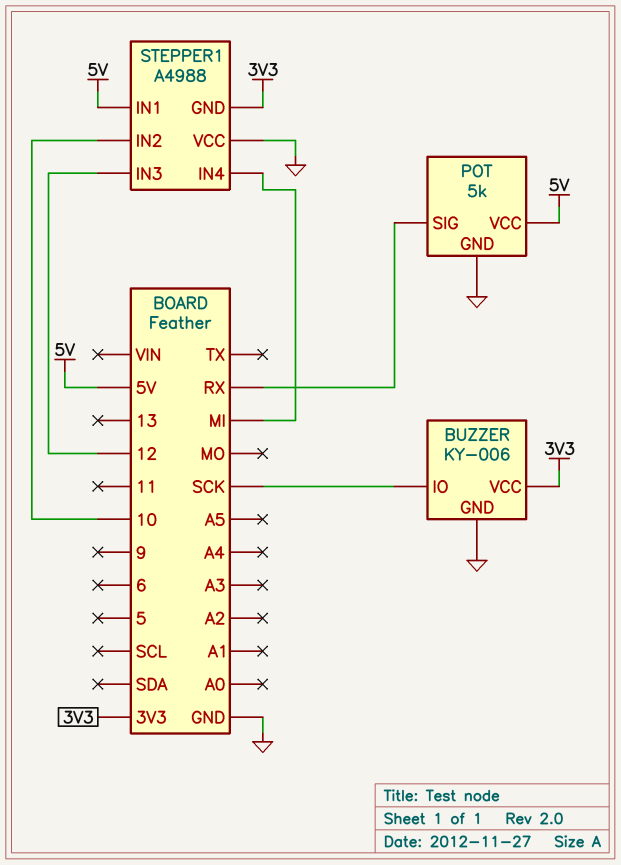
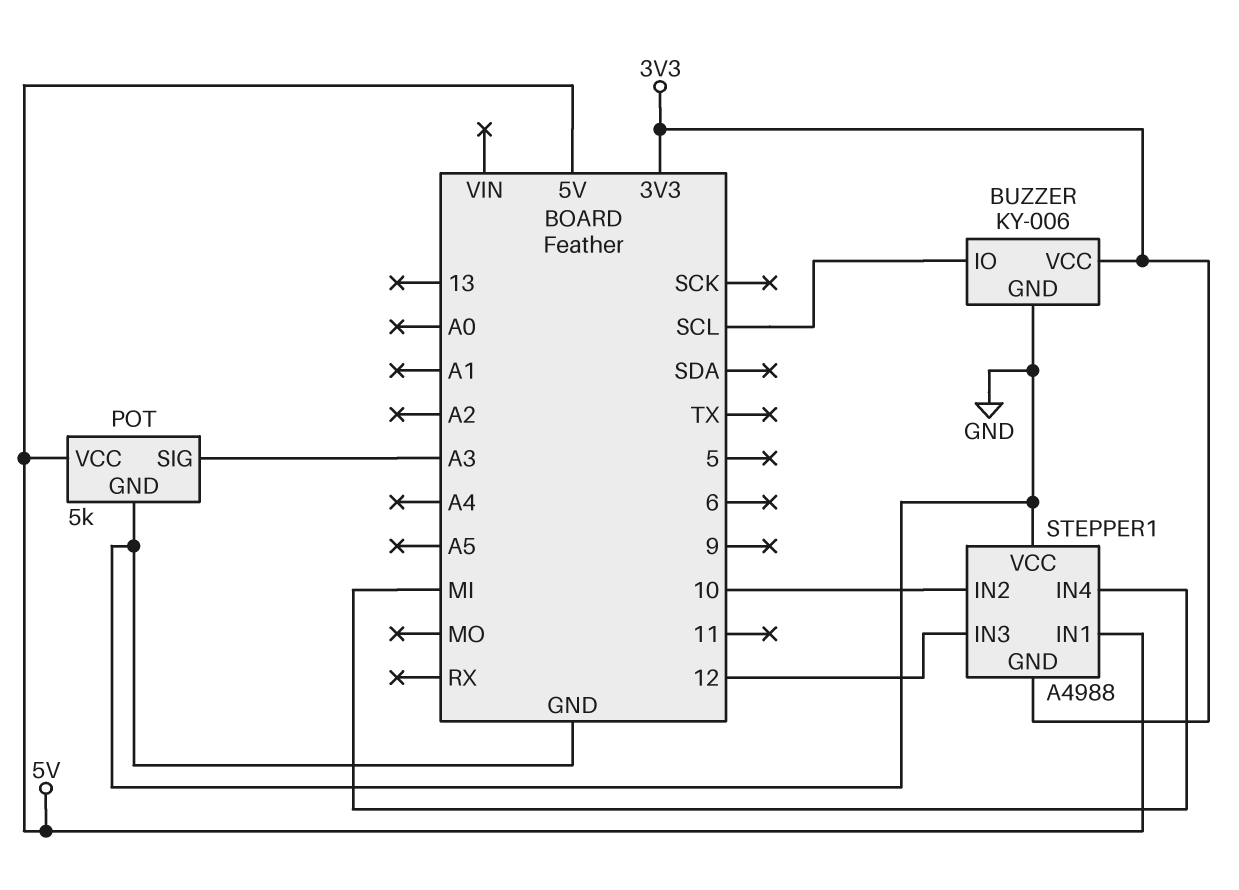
BUZZER pin IO: SCK -> SCL
POT pin SIG: RX -> A3

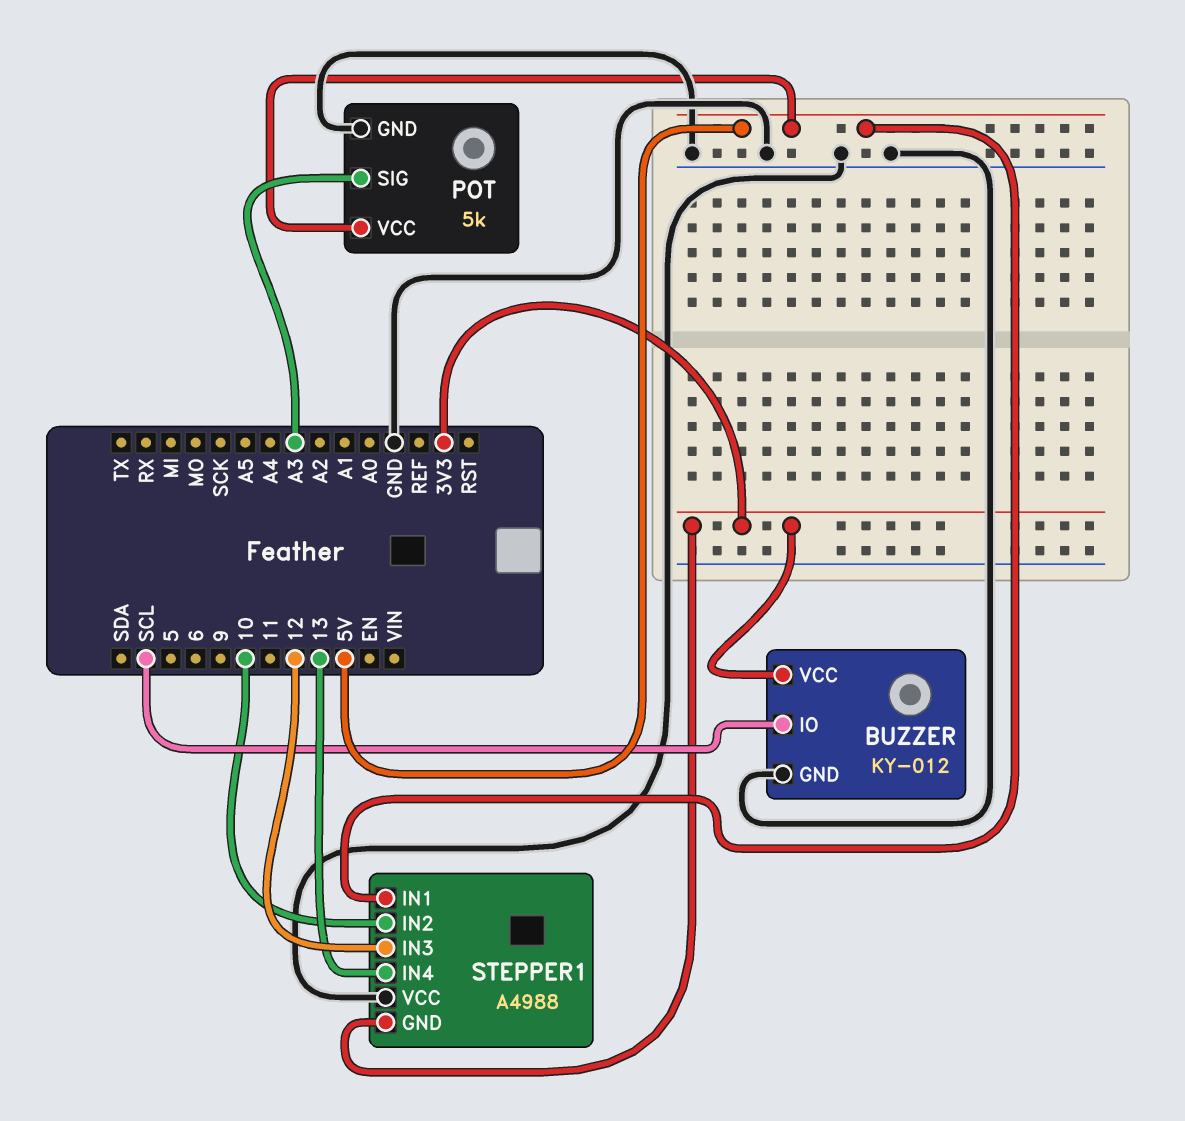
BUZZER: KY-006 -> KY-012
STEPPER1 pin IN4: MI -> 13

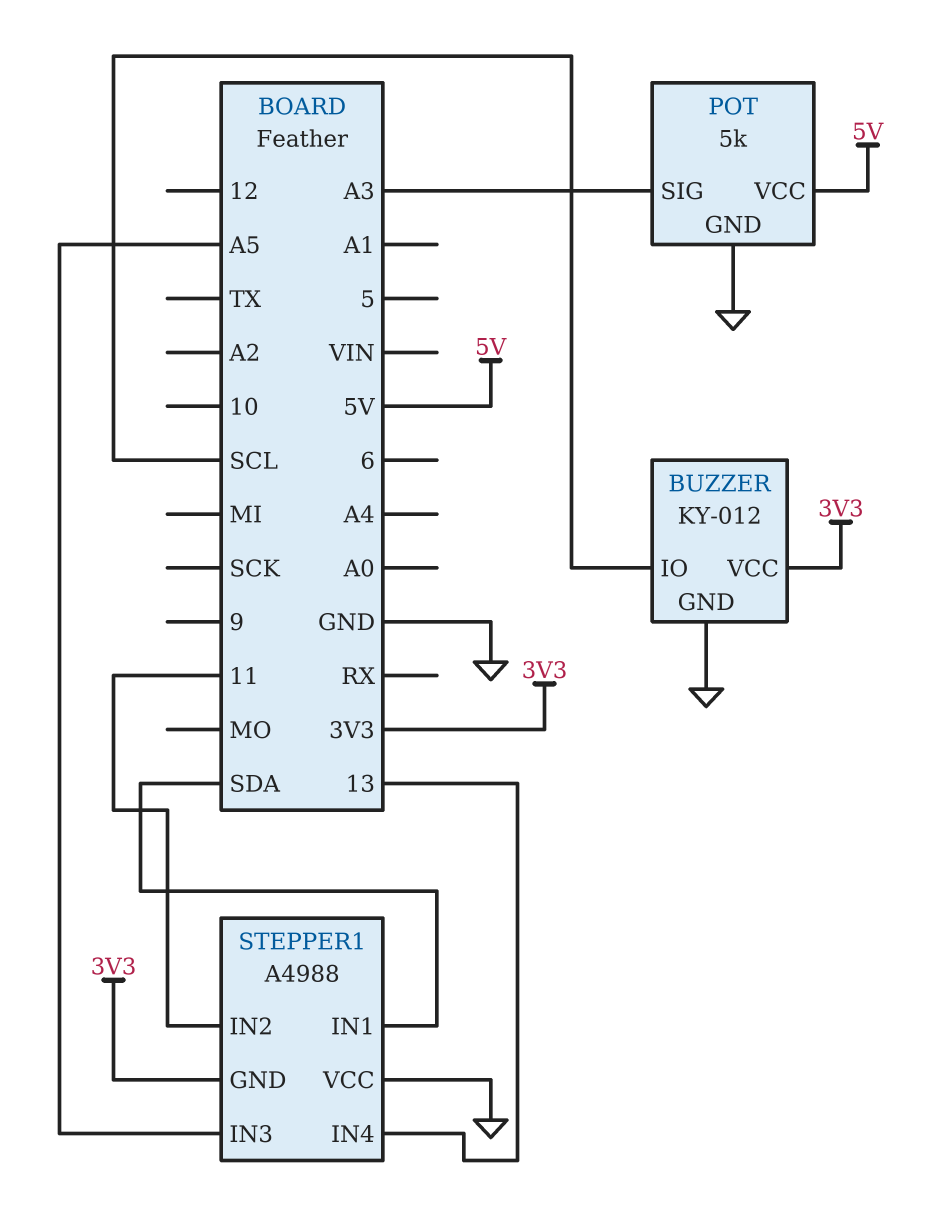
STEPPER1 pin IN1: 5V -> SDA
STEPPER1 pin IN2: 10 -> 11
STEPPER1 pin IN3: 12 -> A5

